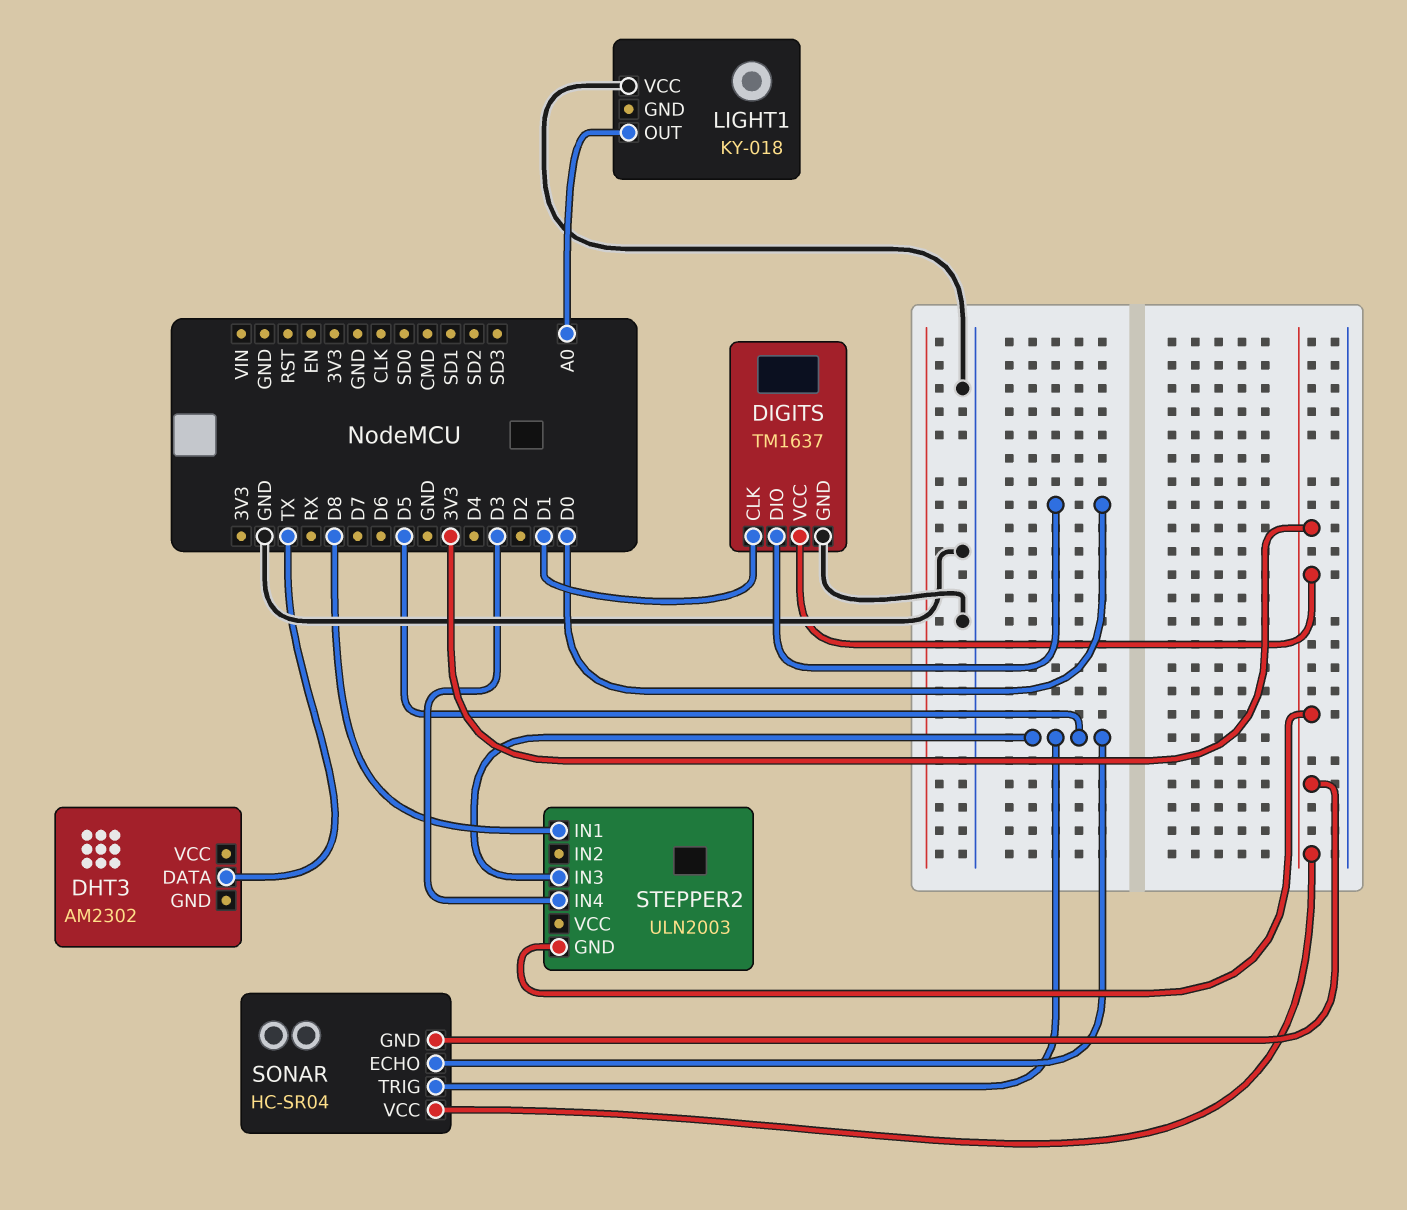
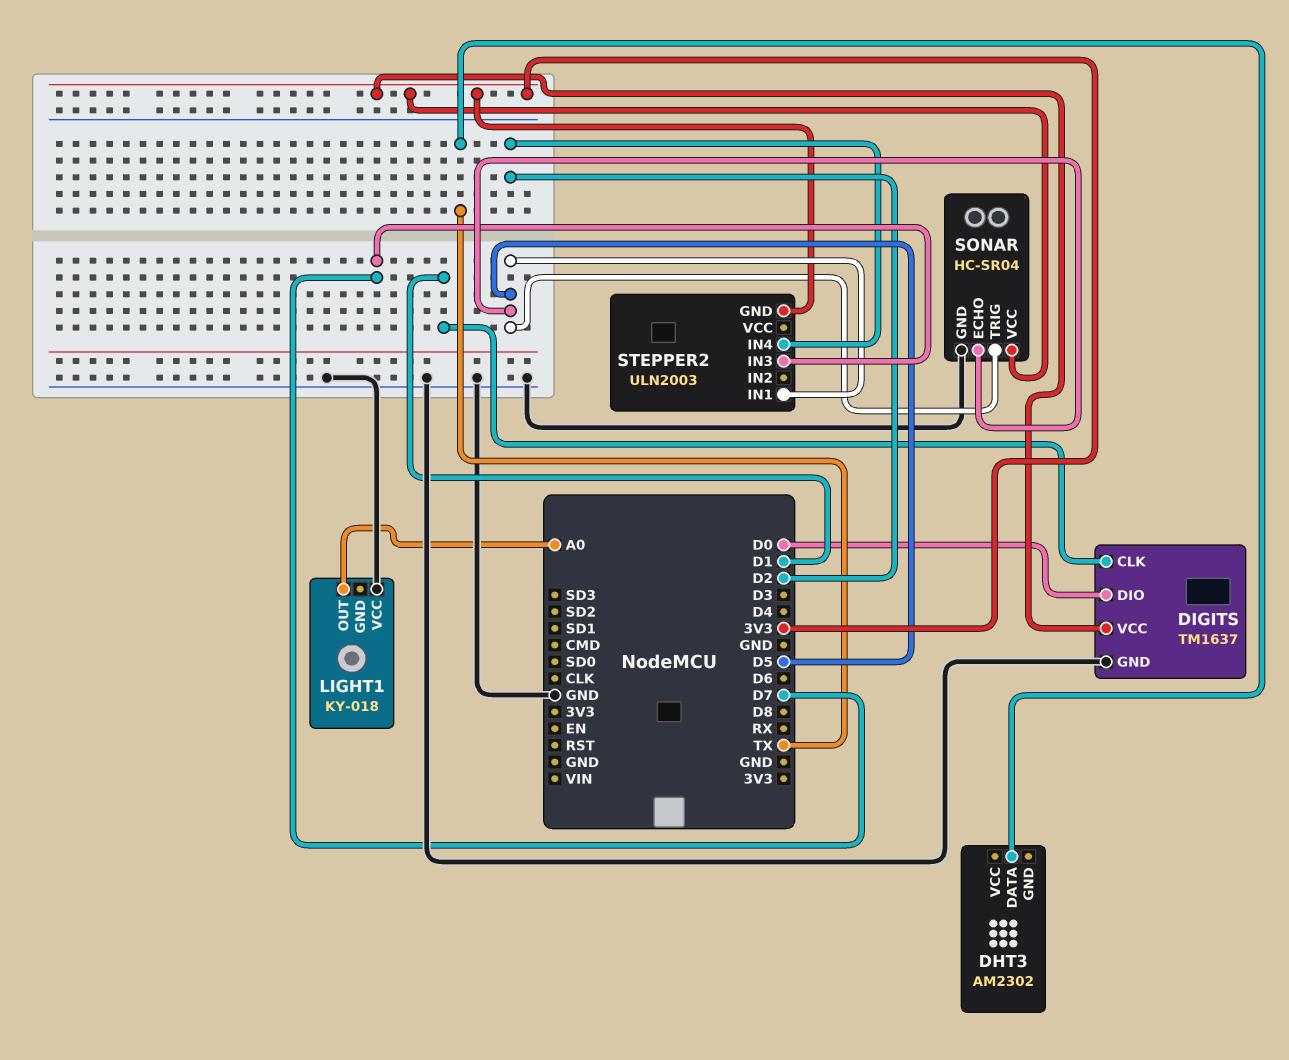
SONAR pin GND: 3V3 -> GND
STEPPER2 pin IN1: D8 -> D5
STEPPER2 pin IN3: D5 -> D7
STEPPER2 pin IN4: D3 -> D2

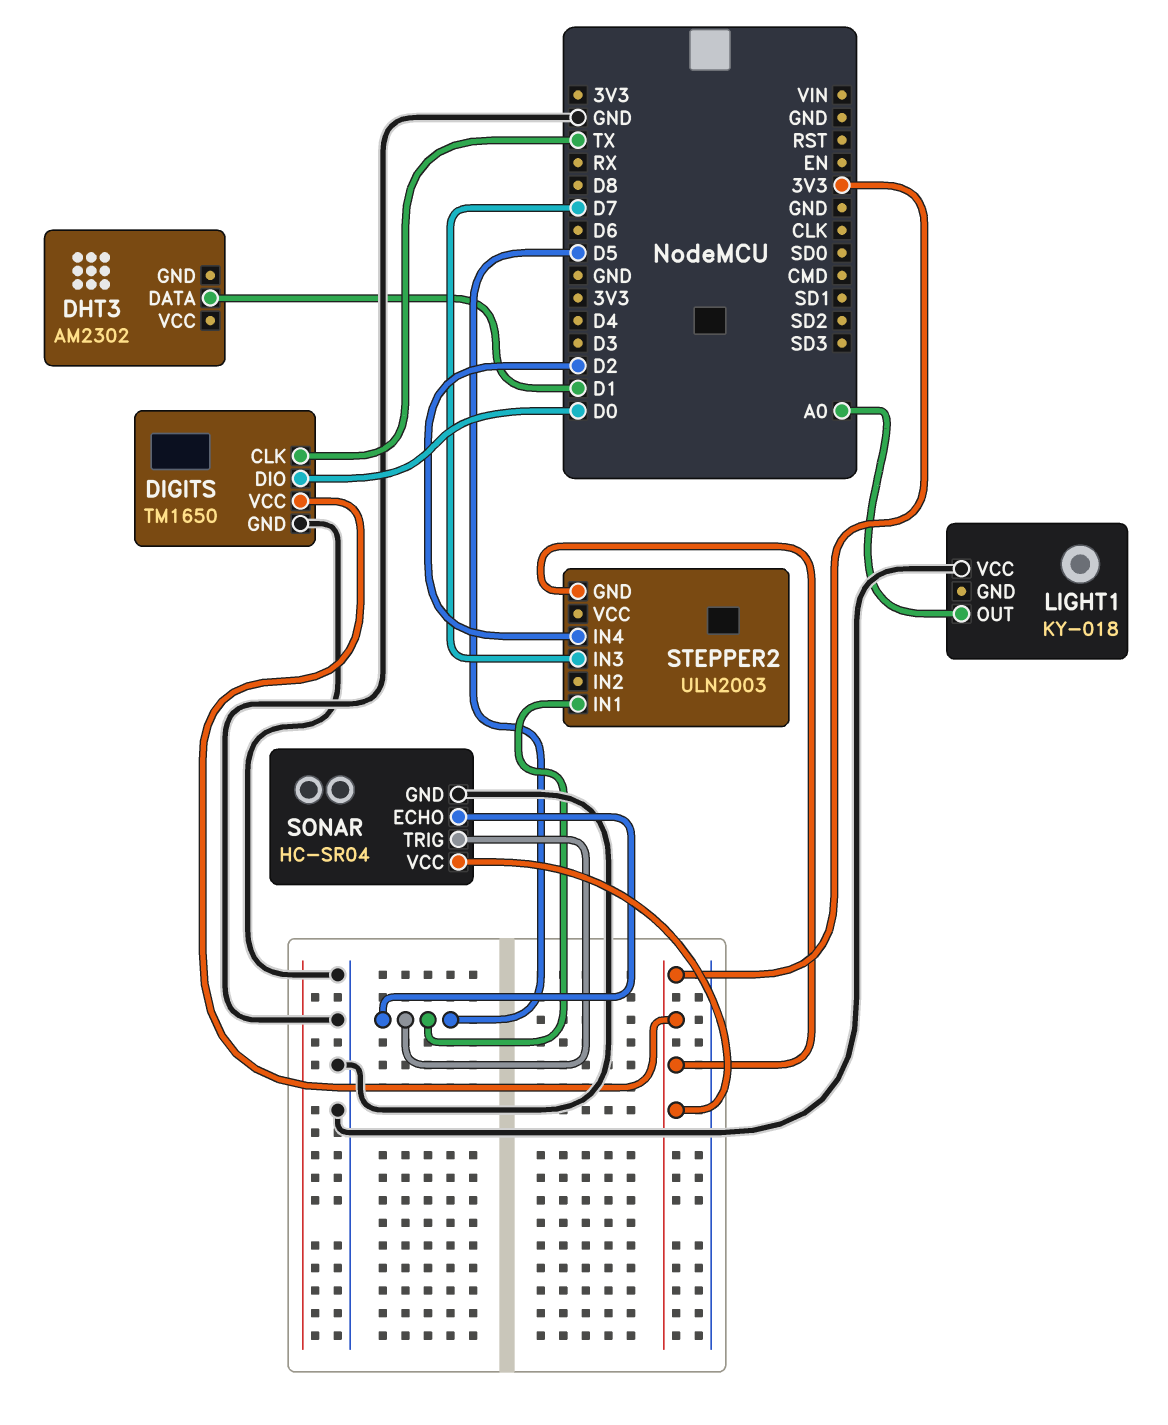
DHT3 pin DATA: TX -> D1
DIGITS: TM1637 -> TM1650
DIGITS pin CLK: D1 -> TX

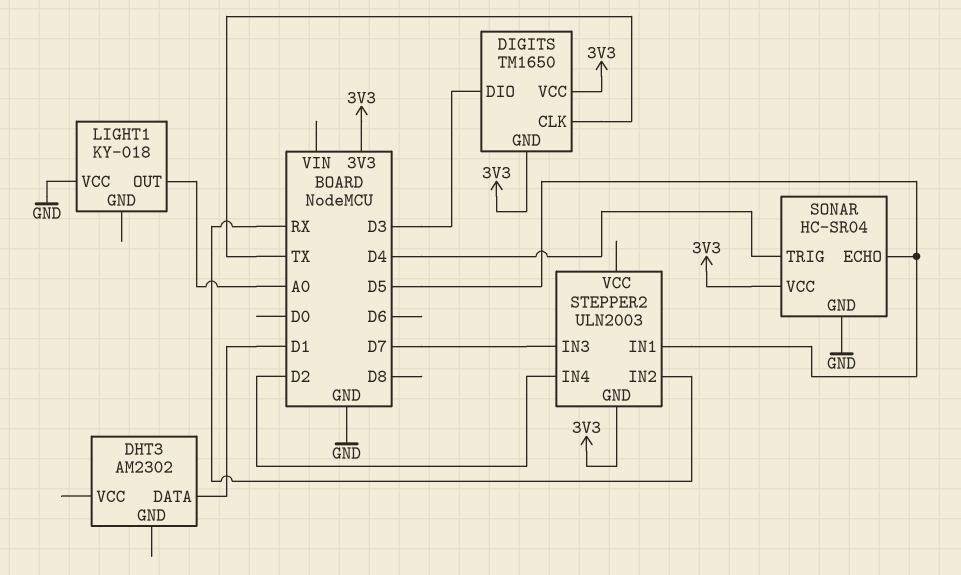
DIGITS pin DIO: D0 -> D3
DIGITS pin GND: GND -> 3V3
SONAR pin TRIG: D5 -> D4
STEPPER2 pin IN2: none -> RX

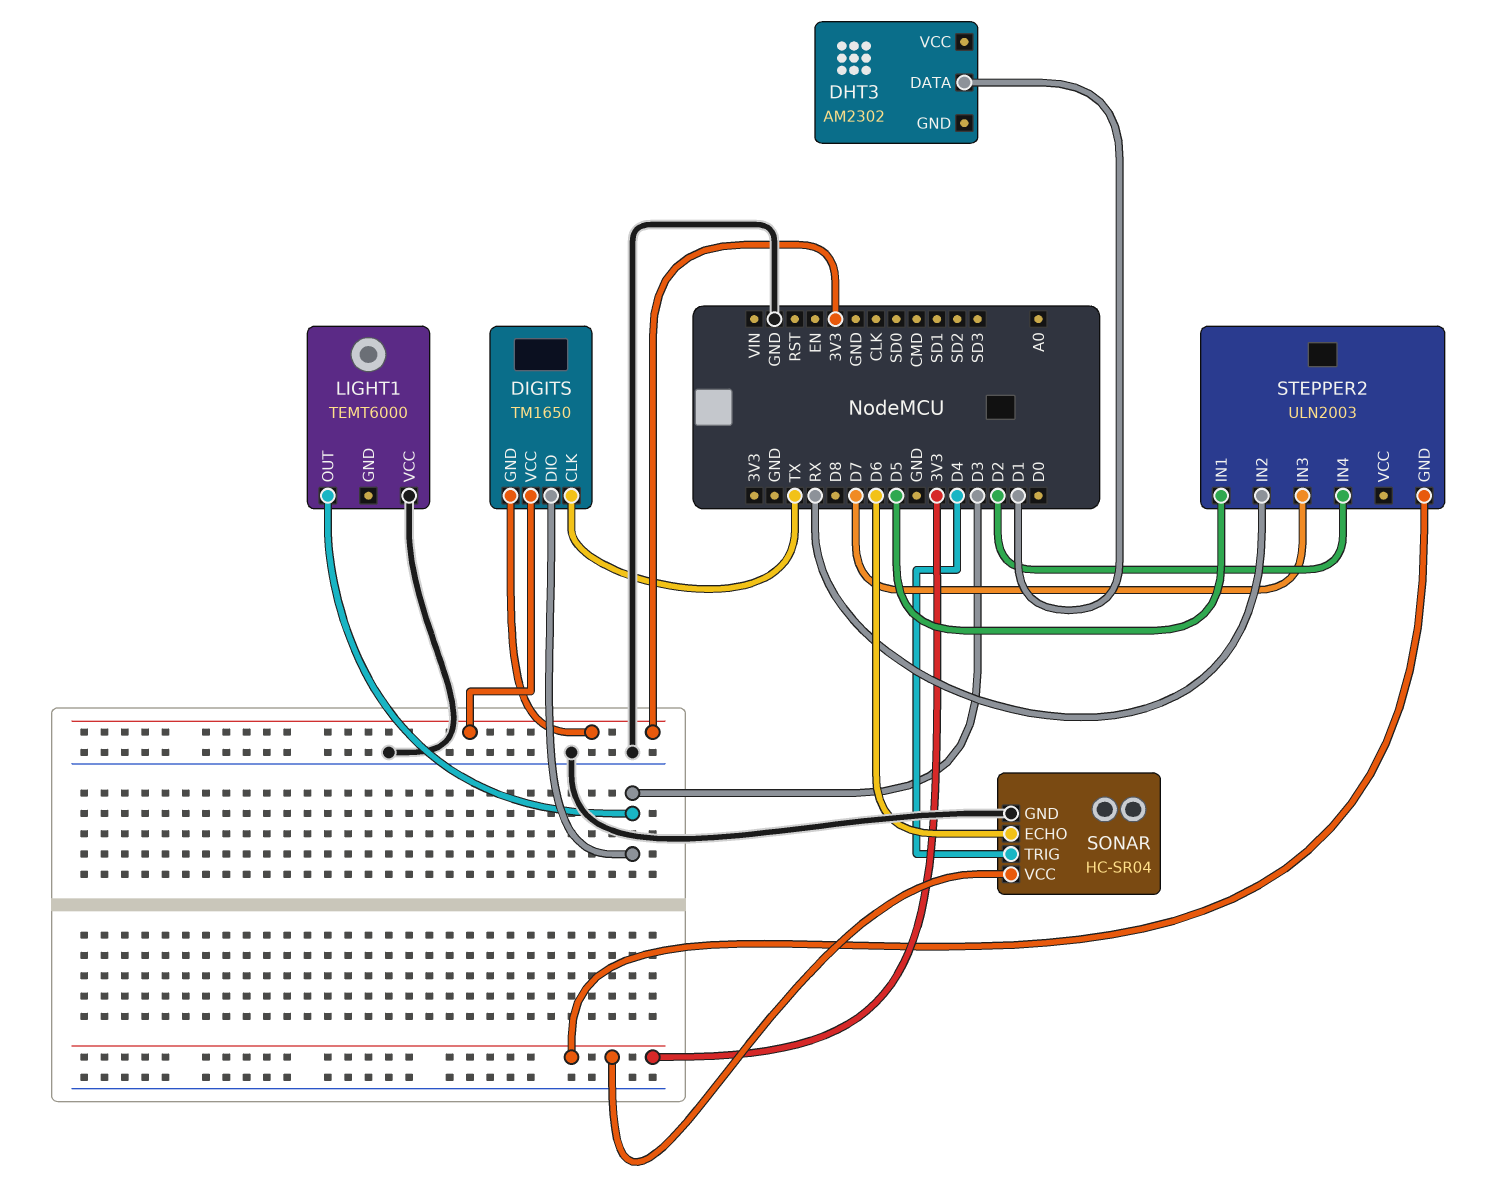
LIGHT1: KY-018 -> TEMT6000
LIGHT1 pin OUT: A0 -> D3
SONAR pin ECHO: D5 -> D6

